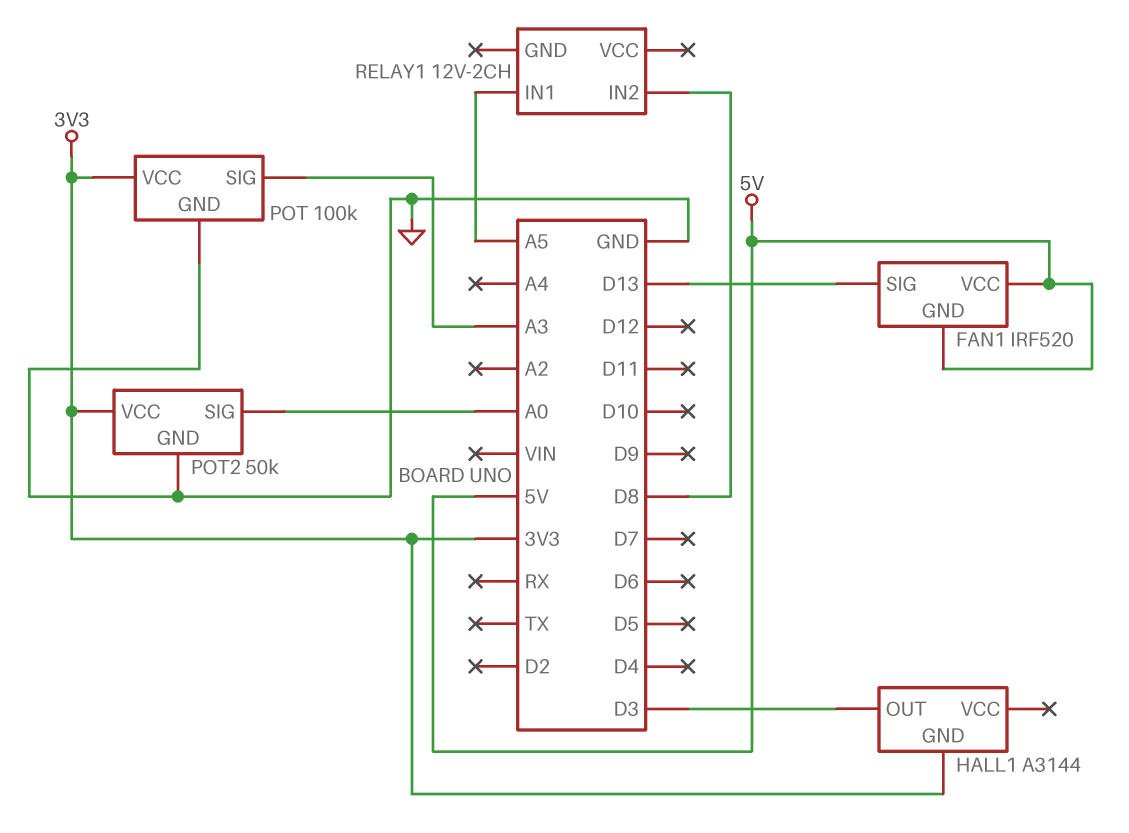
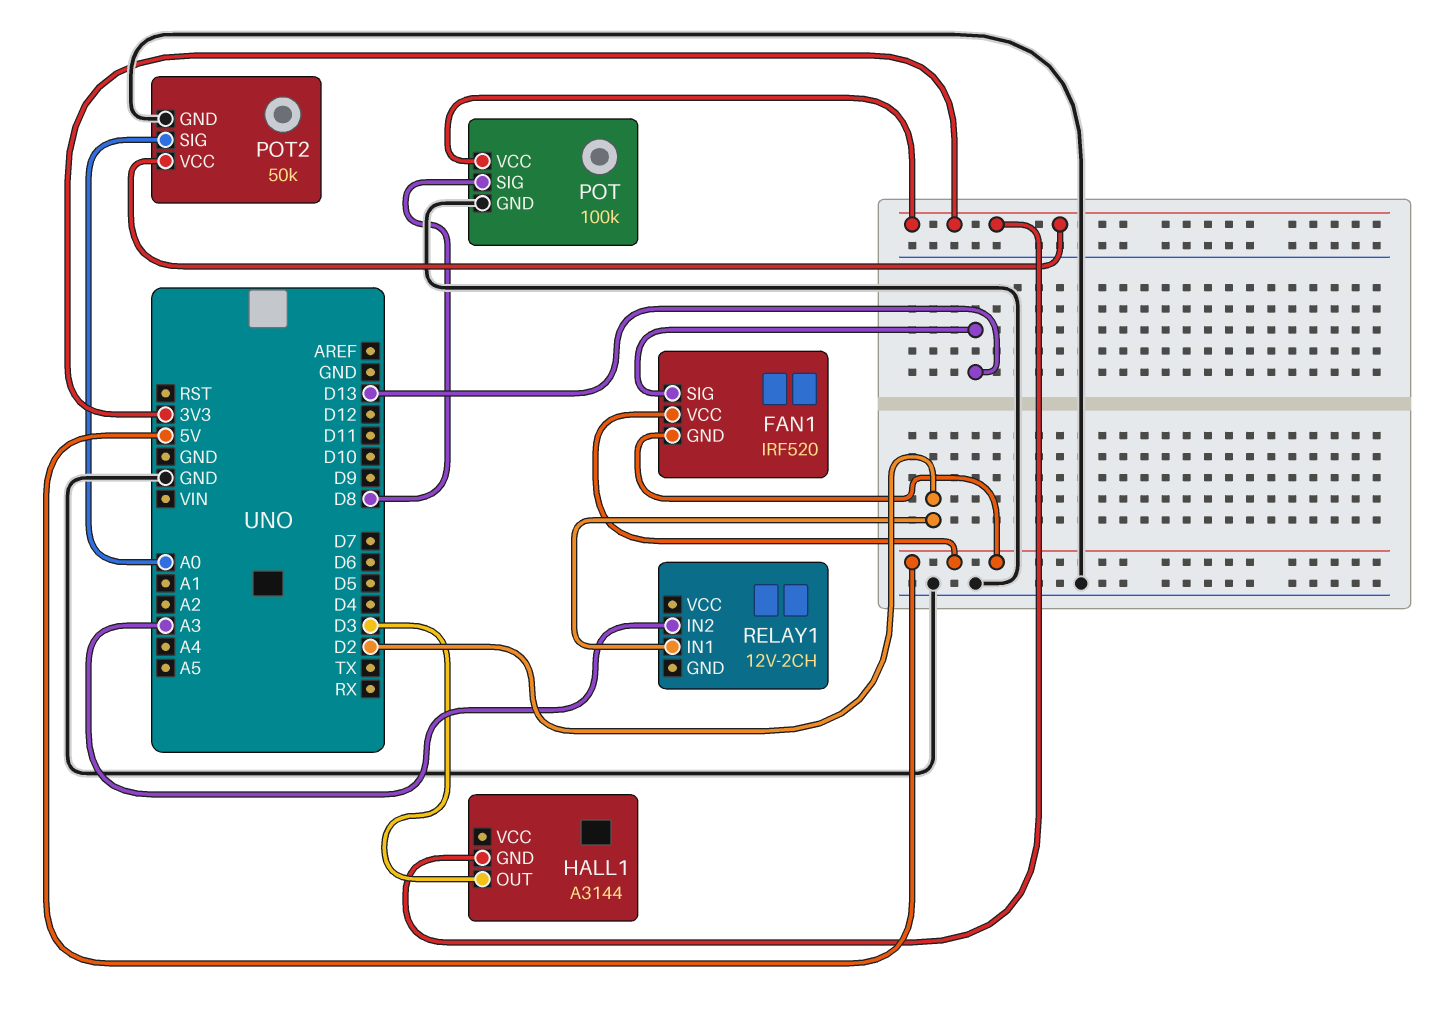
POT pin SIG: A3 -> D8
RELAY1 pin IN1: A5 -> D2
RELAY1 pin IN2: D8 -> A3

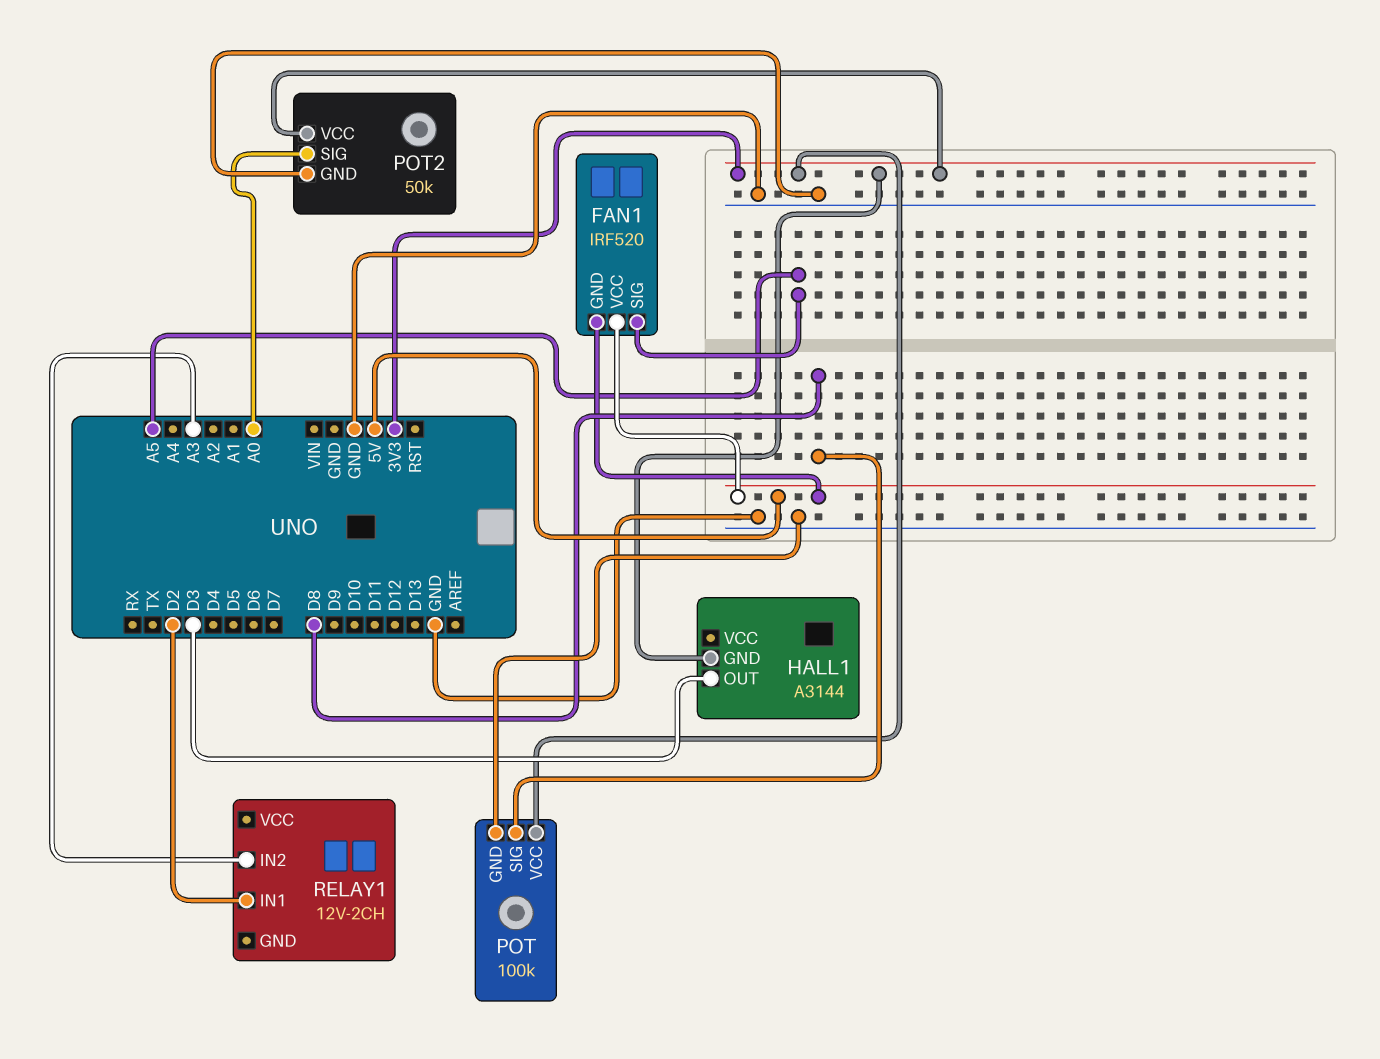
FAN1 pin SIG: D13 -> A5

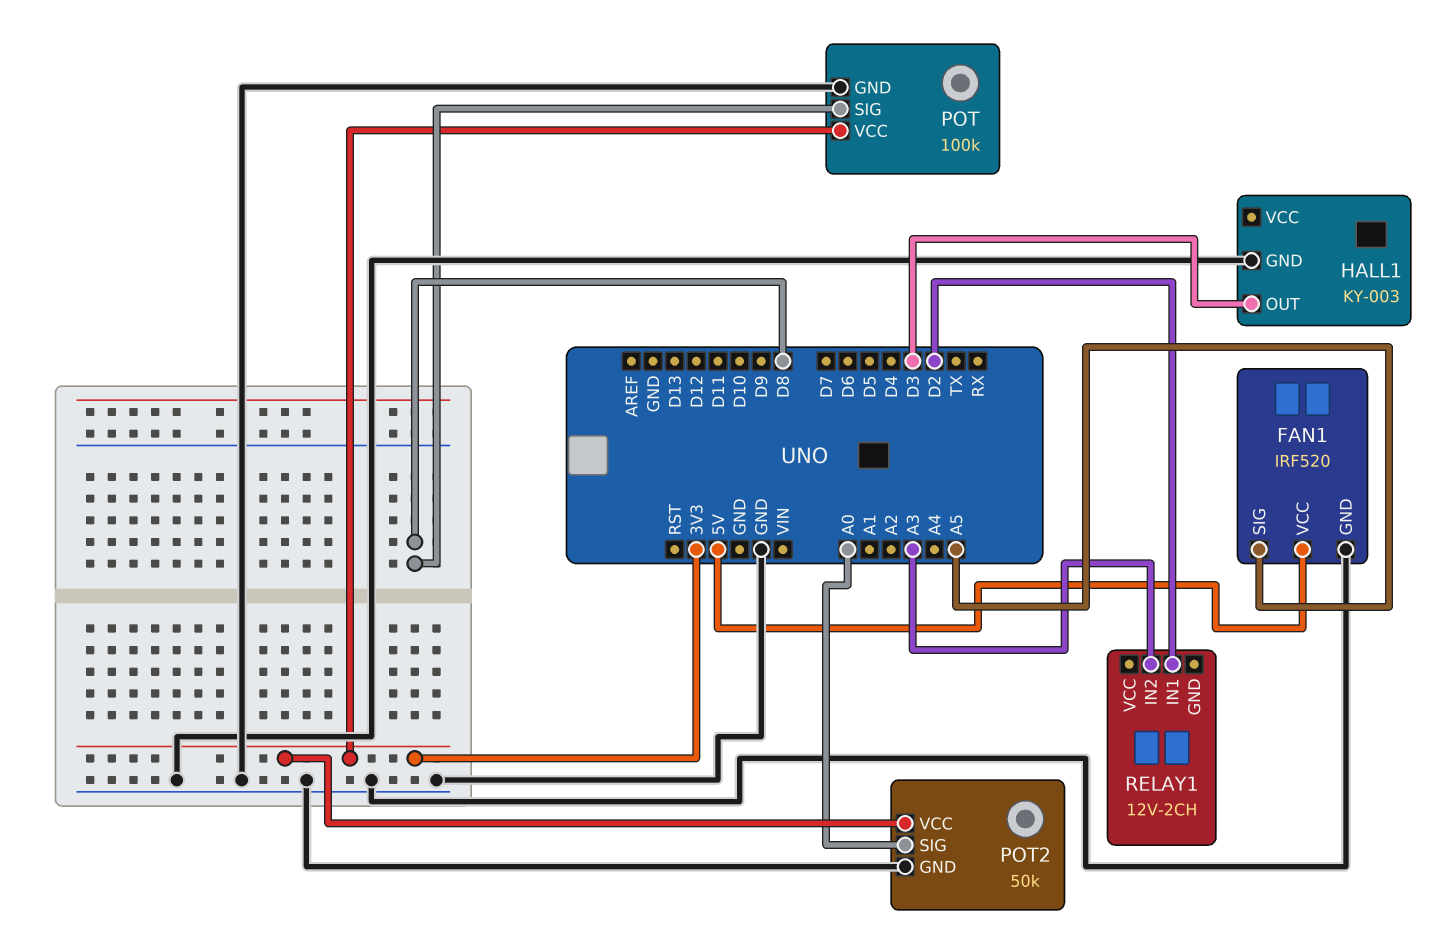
FAN1 pin GND: 5V -> GND
HALL1: A3144 -> KY-003
HALL1 pin GND: 3V3 -> GND

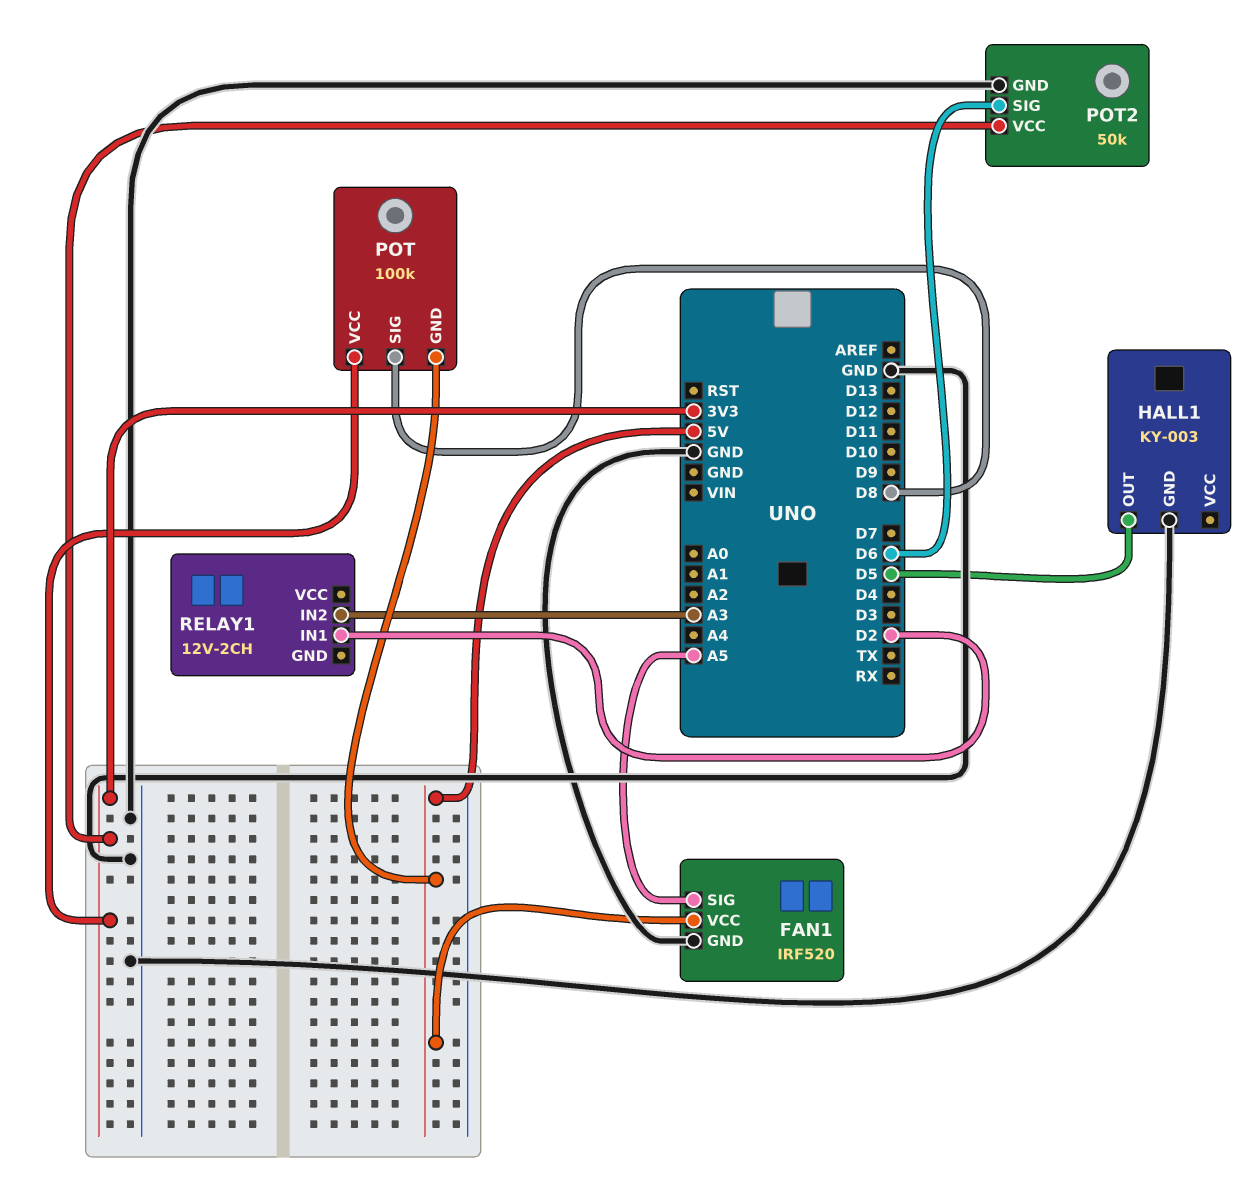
HALL1 pin OUT: D3 -> D5
POT pin GND: GND -> 5V
POT2 pin SIG: A0 -> D6

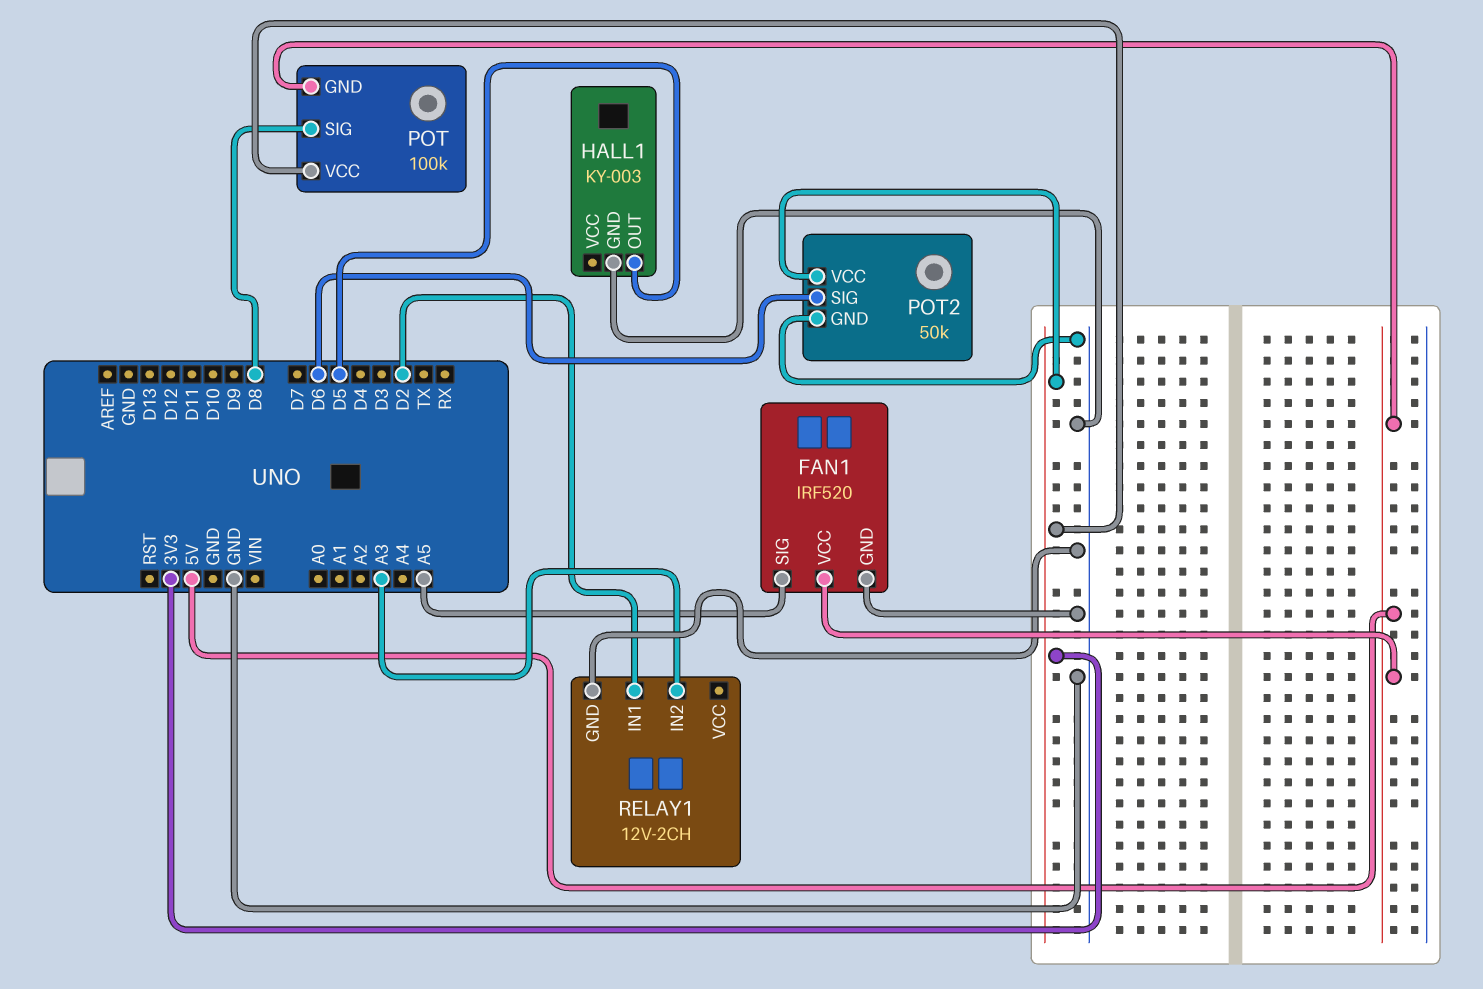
RELAY1 pin GND: none -> GND

